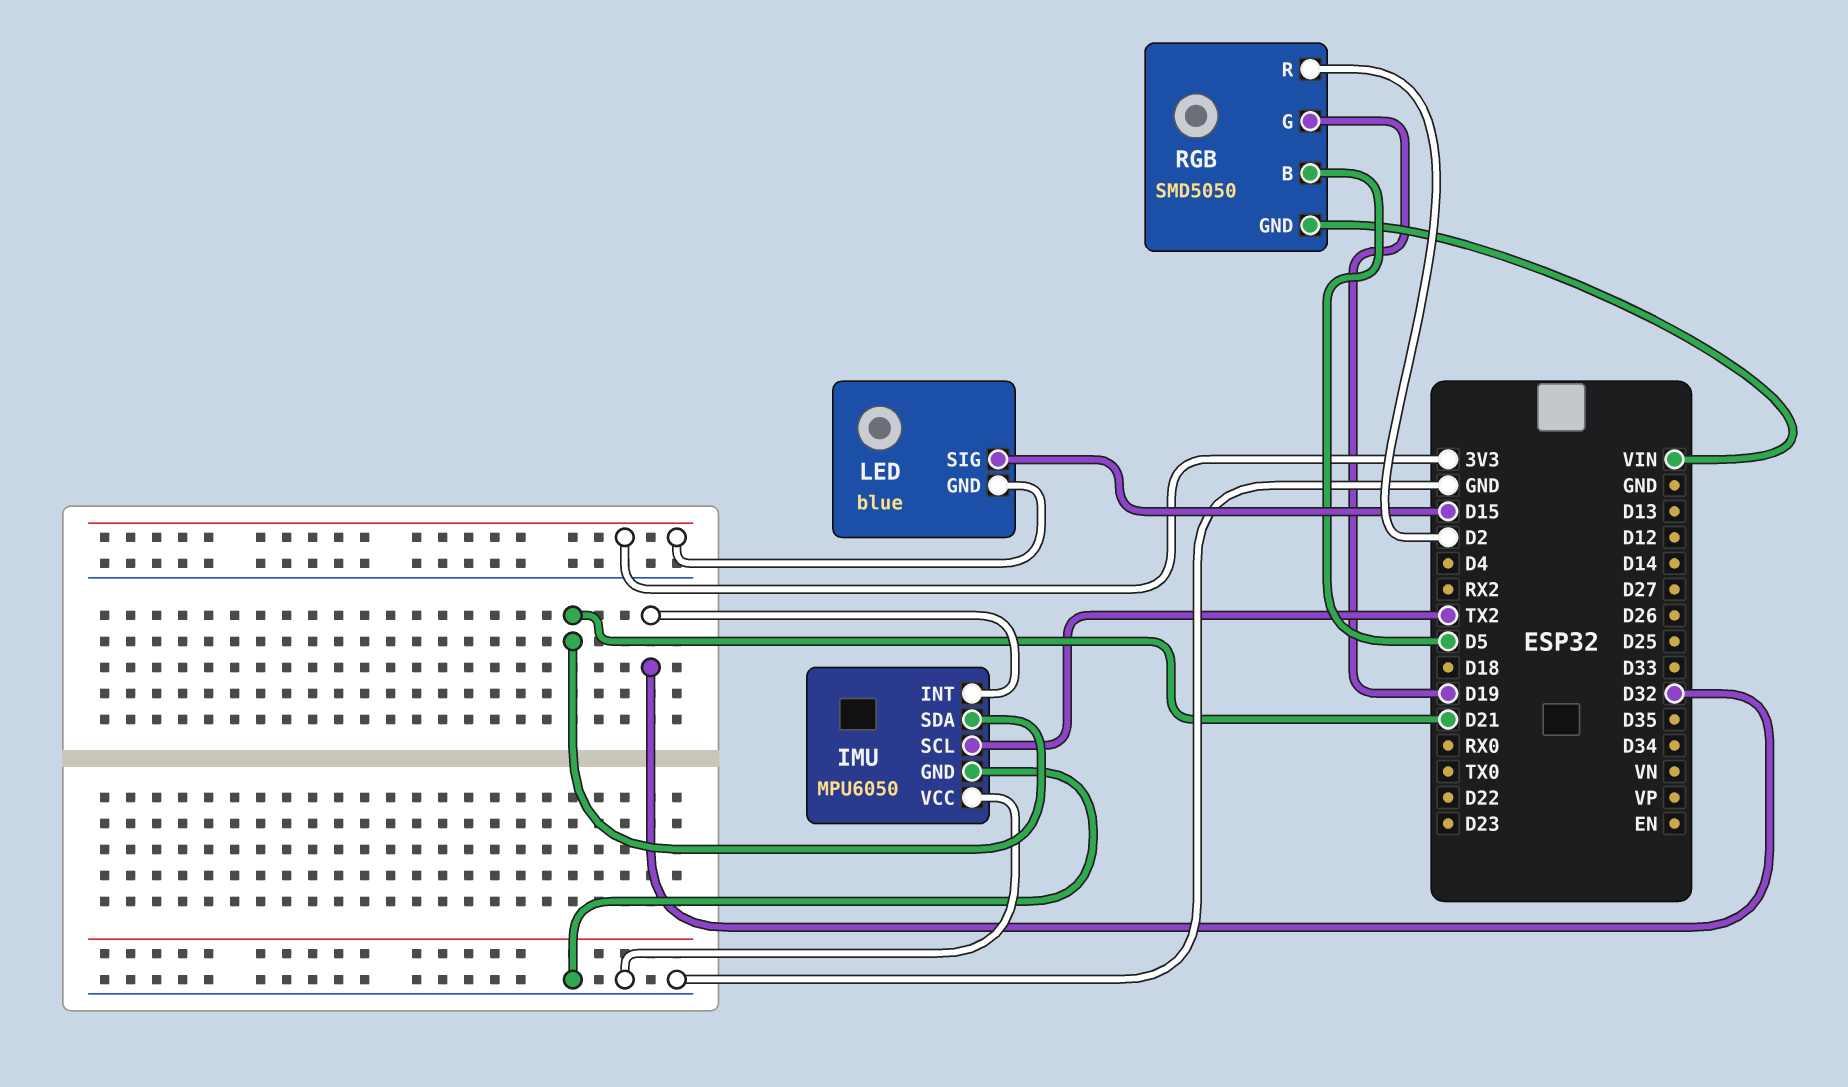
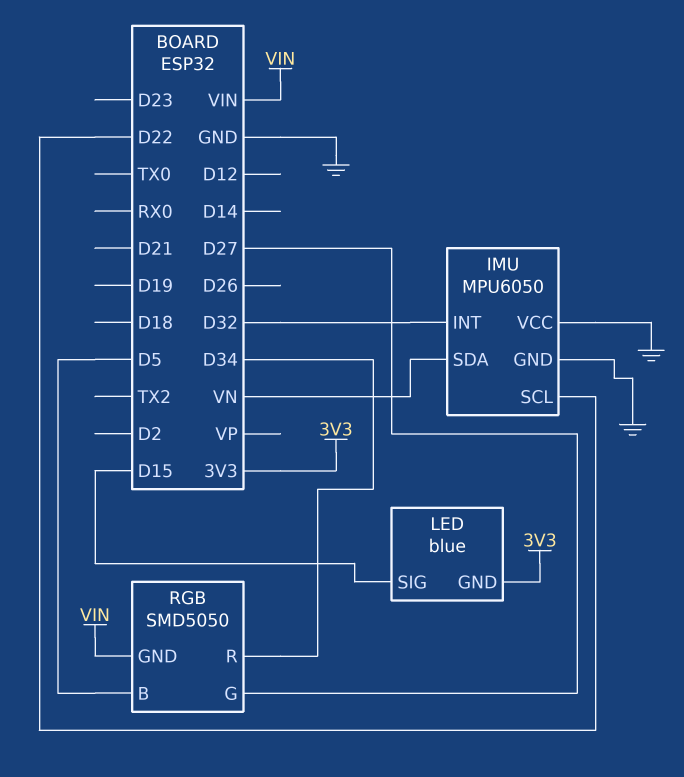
IMU pin SCL: TX2 -> D22
IMU pin SDA: D21 -> VN
RGB pin G: D19 -> D27
RGB pin R: D2 -> D34

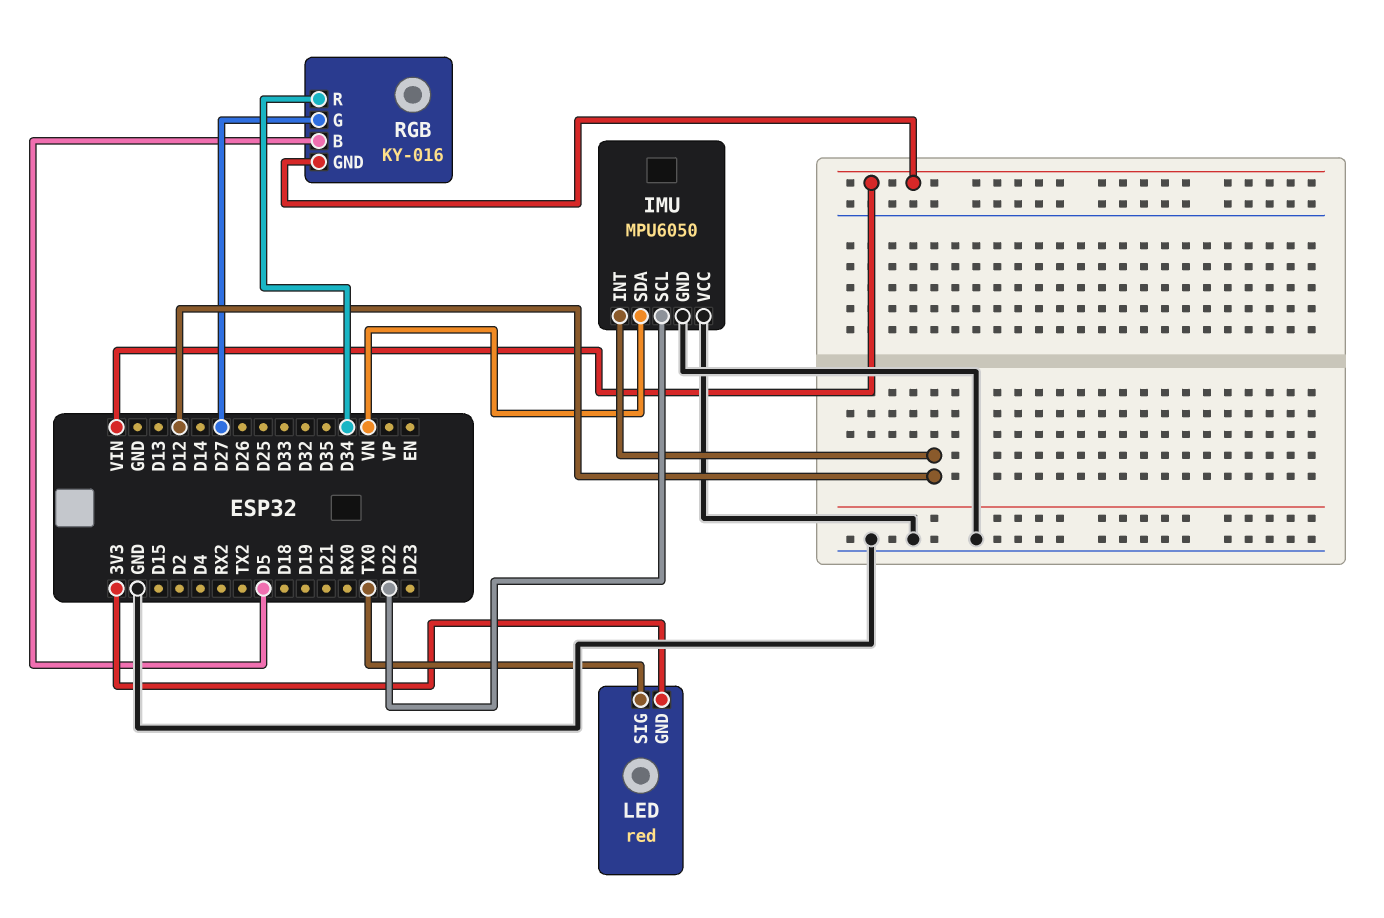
IMU pin INT: D32 -> D12
LED: blue -> red
LED pin SIG: D15 -> TX0
RGB: SMD5050 -> KY-016

